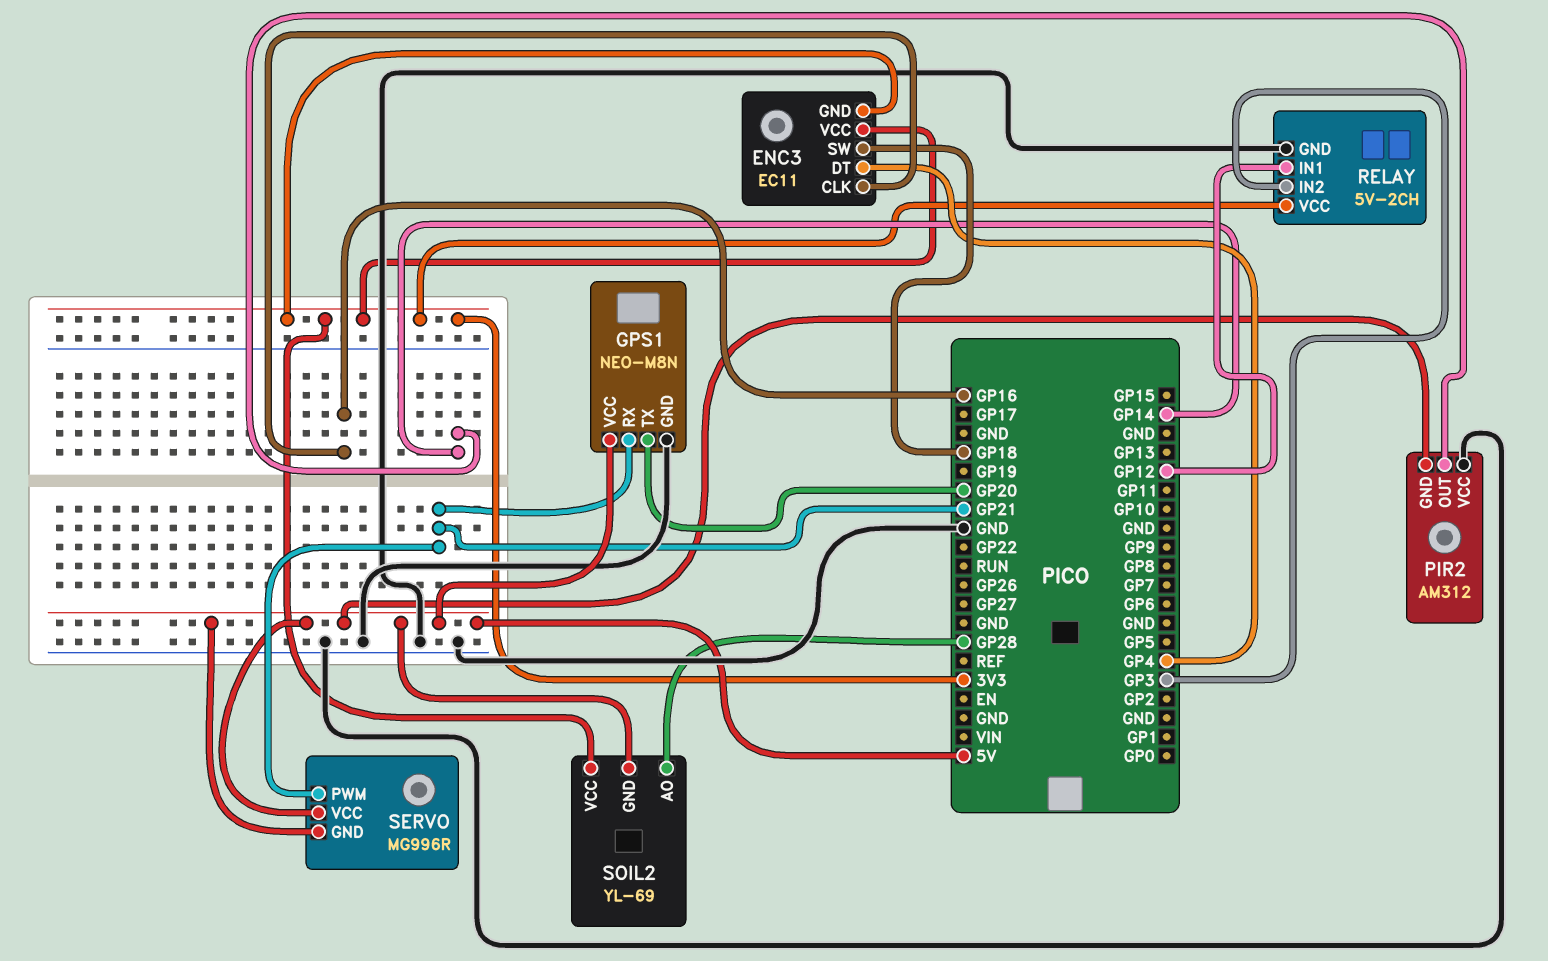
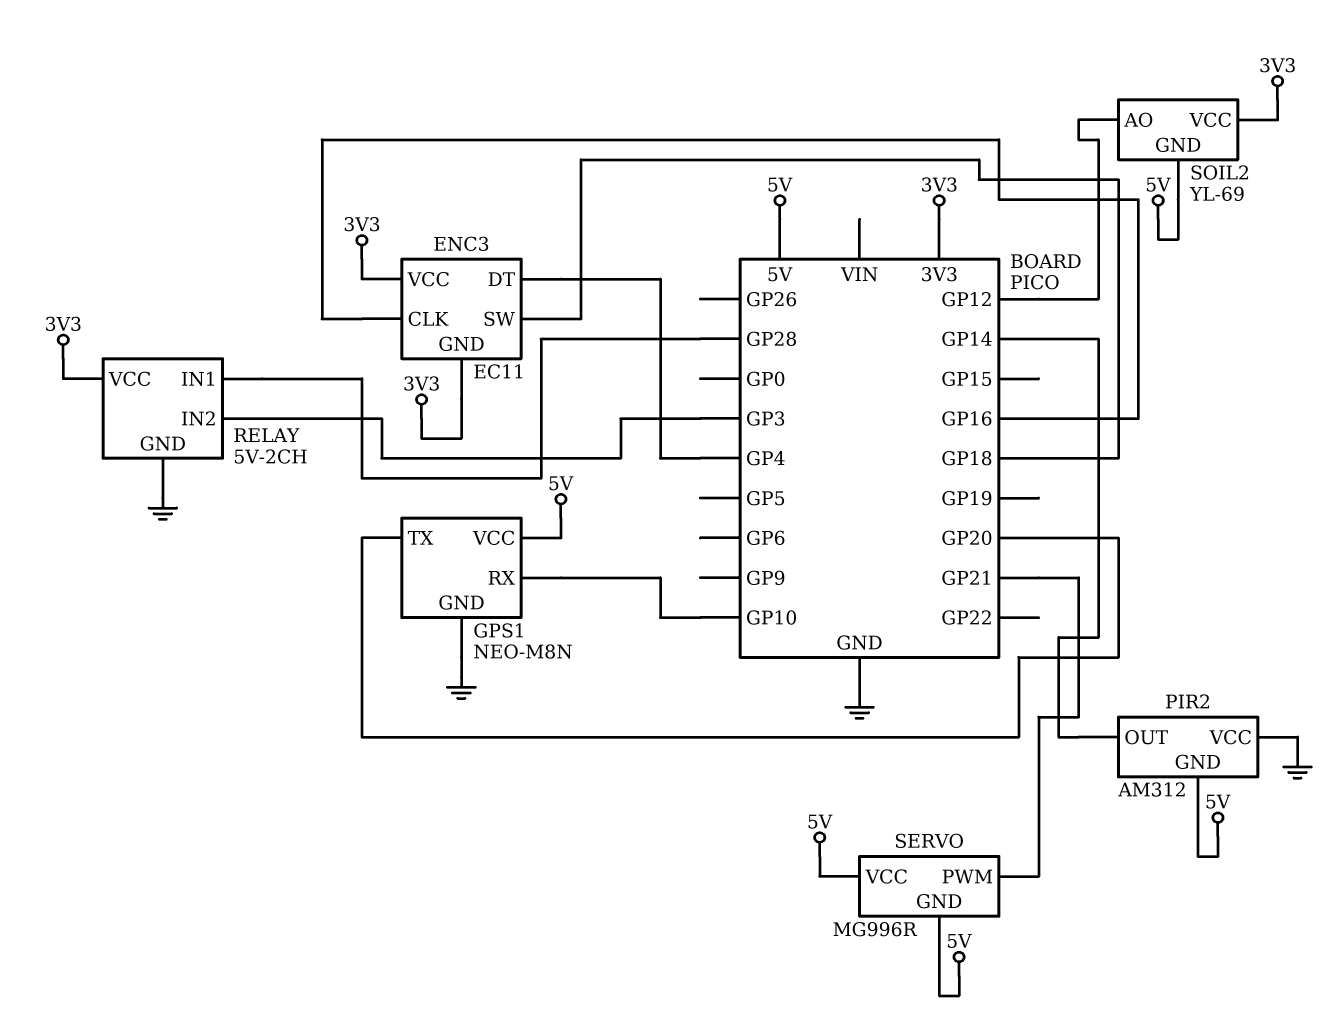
GPS1 pin RX: GP21 -> GP10
RELAY pin IN1: GP12 -> GP28
SOIL2 pin AO: GP28 -> GP12

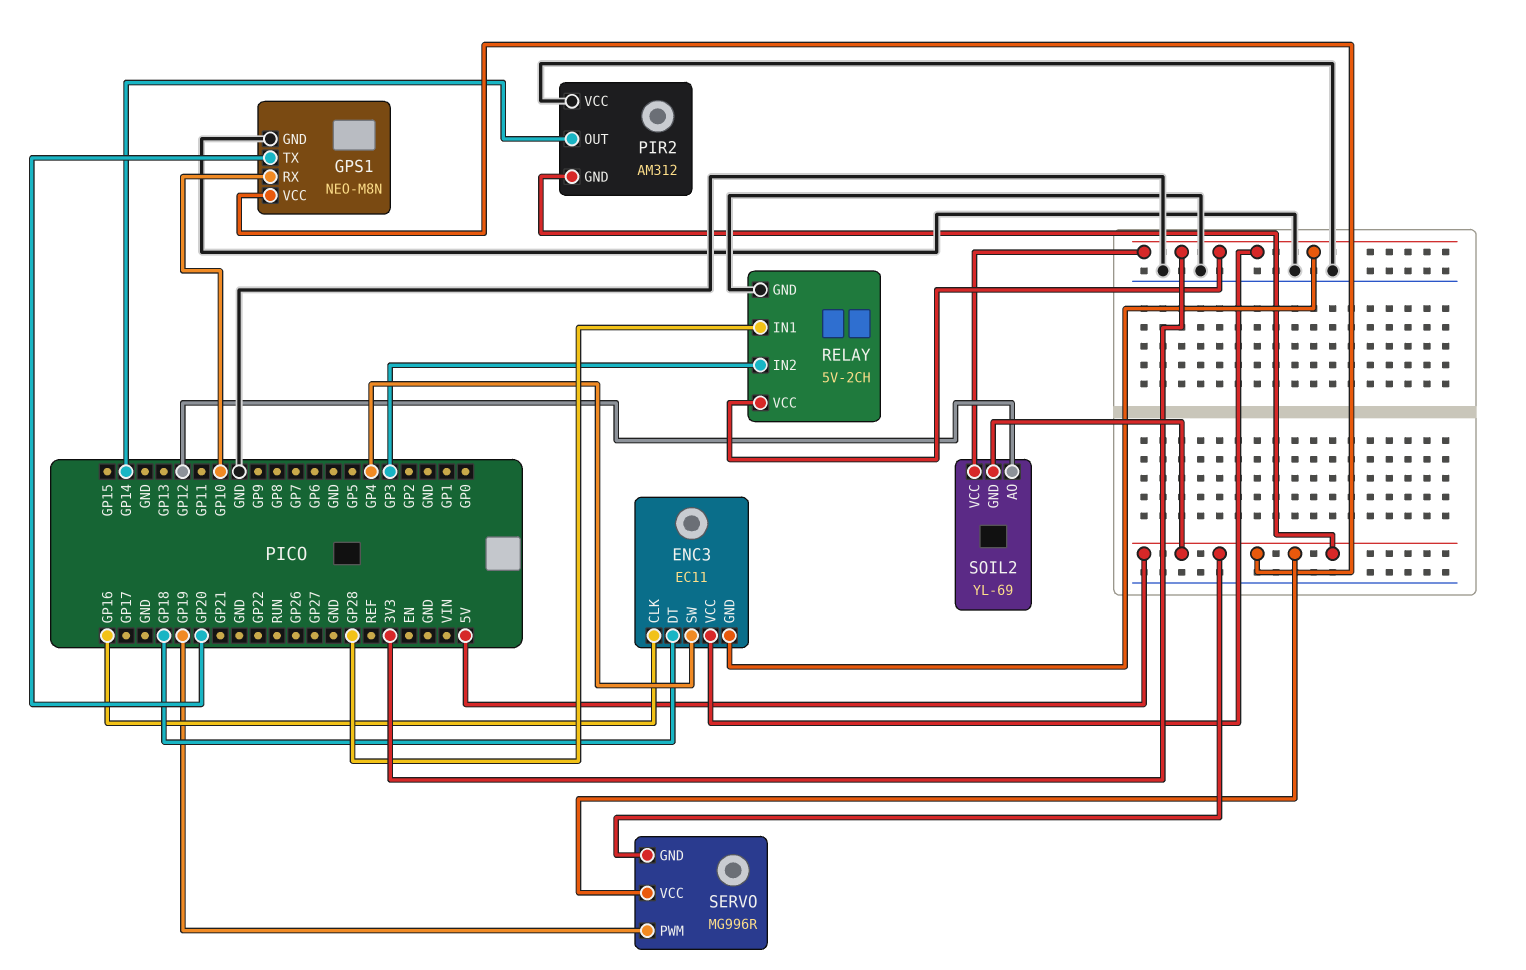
ENC3 pin DT: GP4 -> GP18
ENC3 pin SW: GP18 -> GP4
SERVO pin PWM: GP21 -> GP19

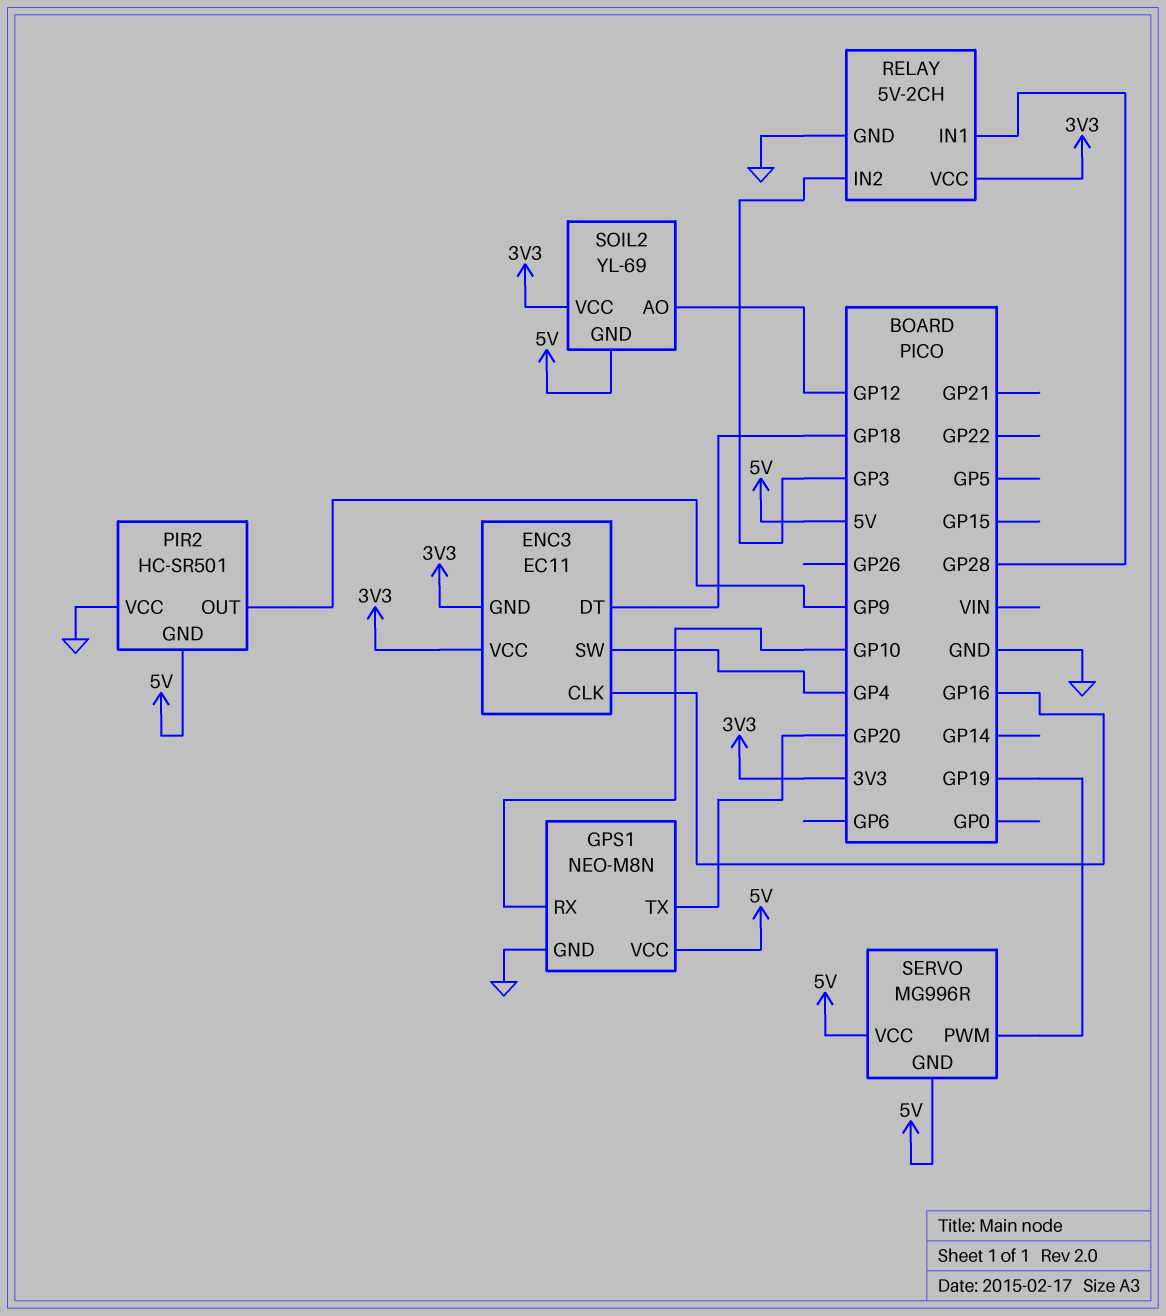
PIR2: AM312 -> HC-SR501
PIR2 pin OUT: GP14 -> GP9

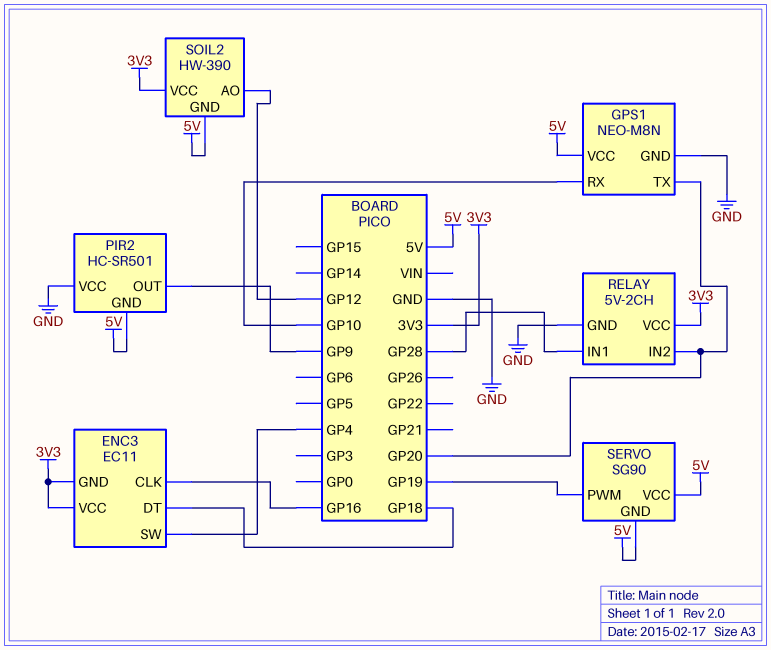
RELAY pin IN2: GP3 -> GP20
SERVO: MG996R -> SG90
SOIL2: YL-69 -> HW-390

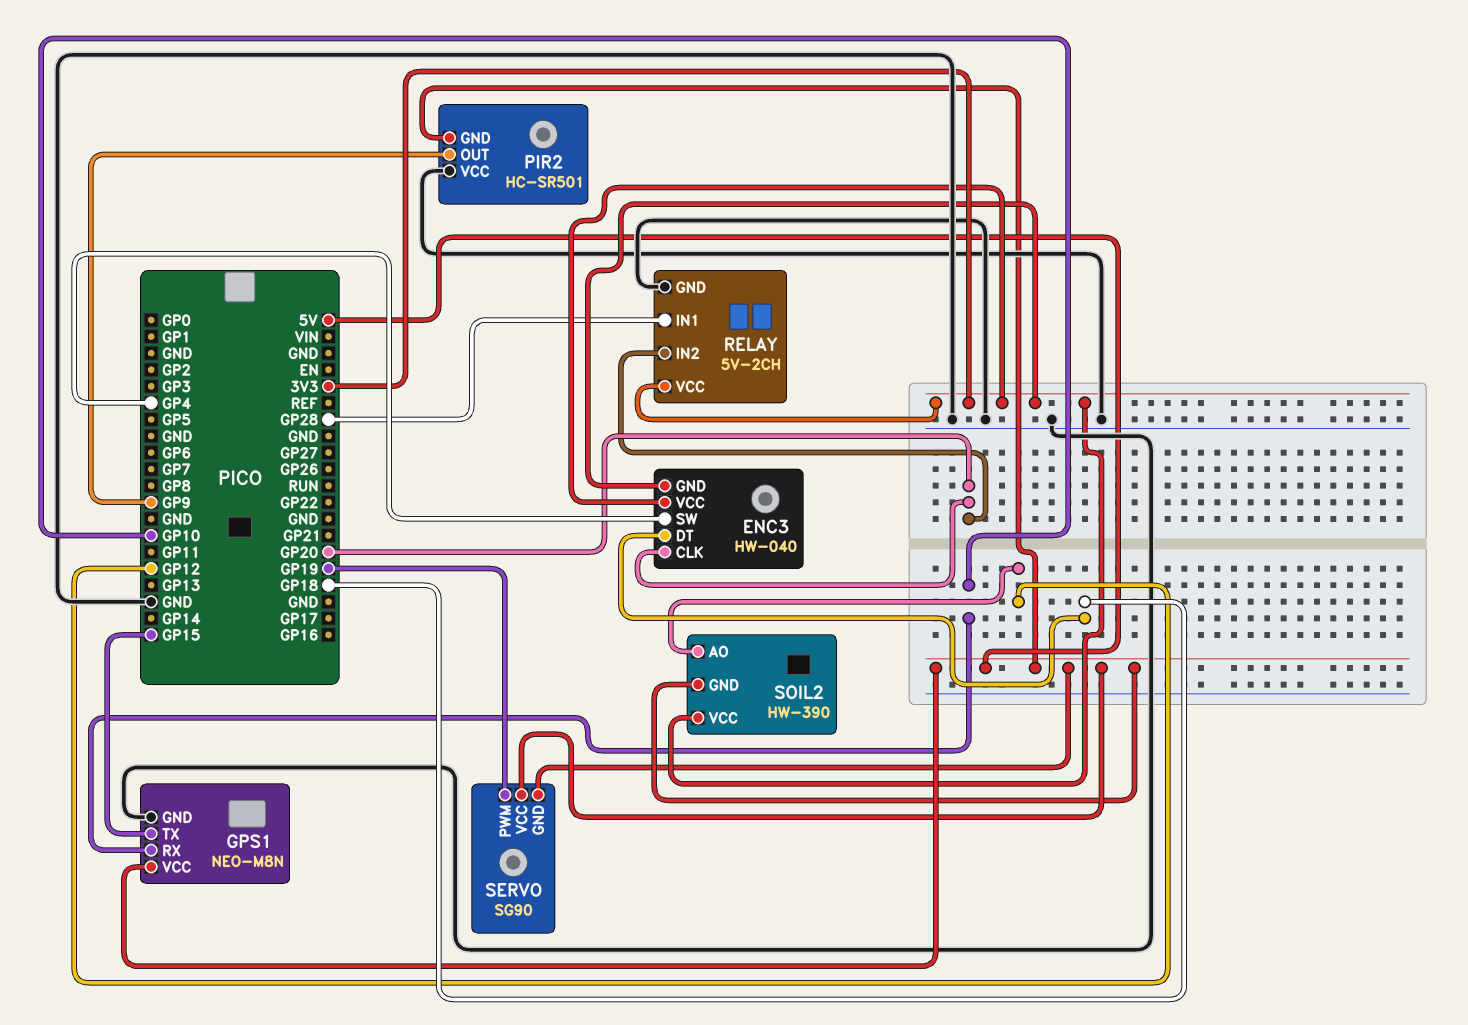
ENC3: EC11 -> HW-040
ENC3 pin CLK: GP16 -> GP20
GPS1 pin TX: GP20 -> GP15

